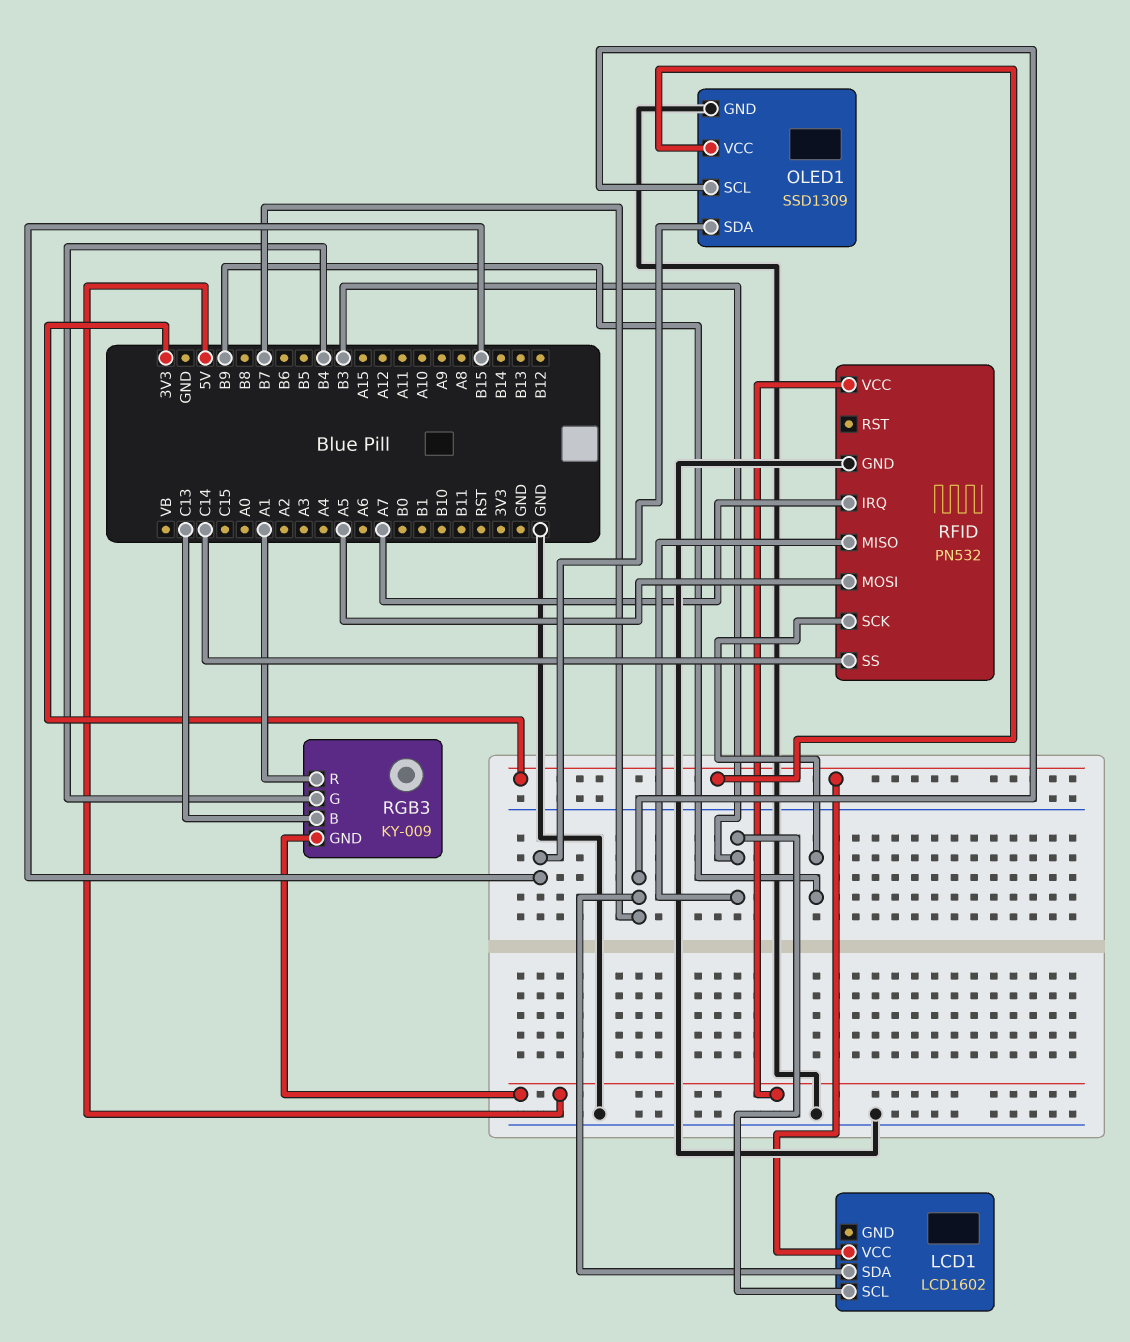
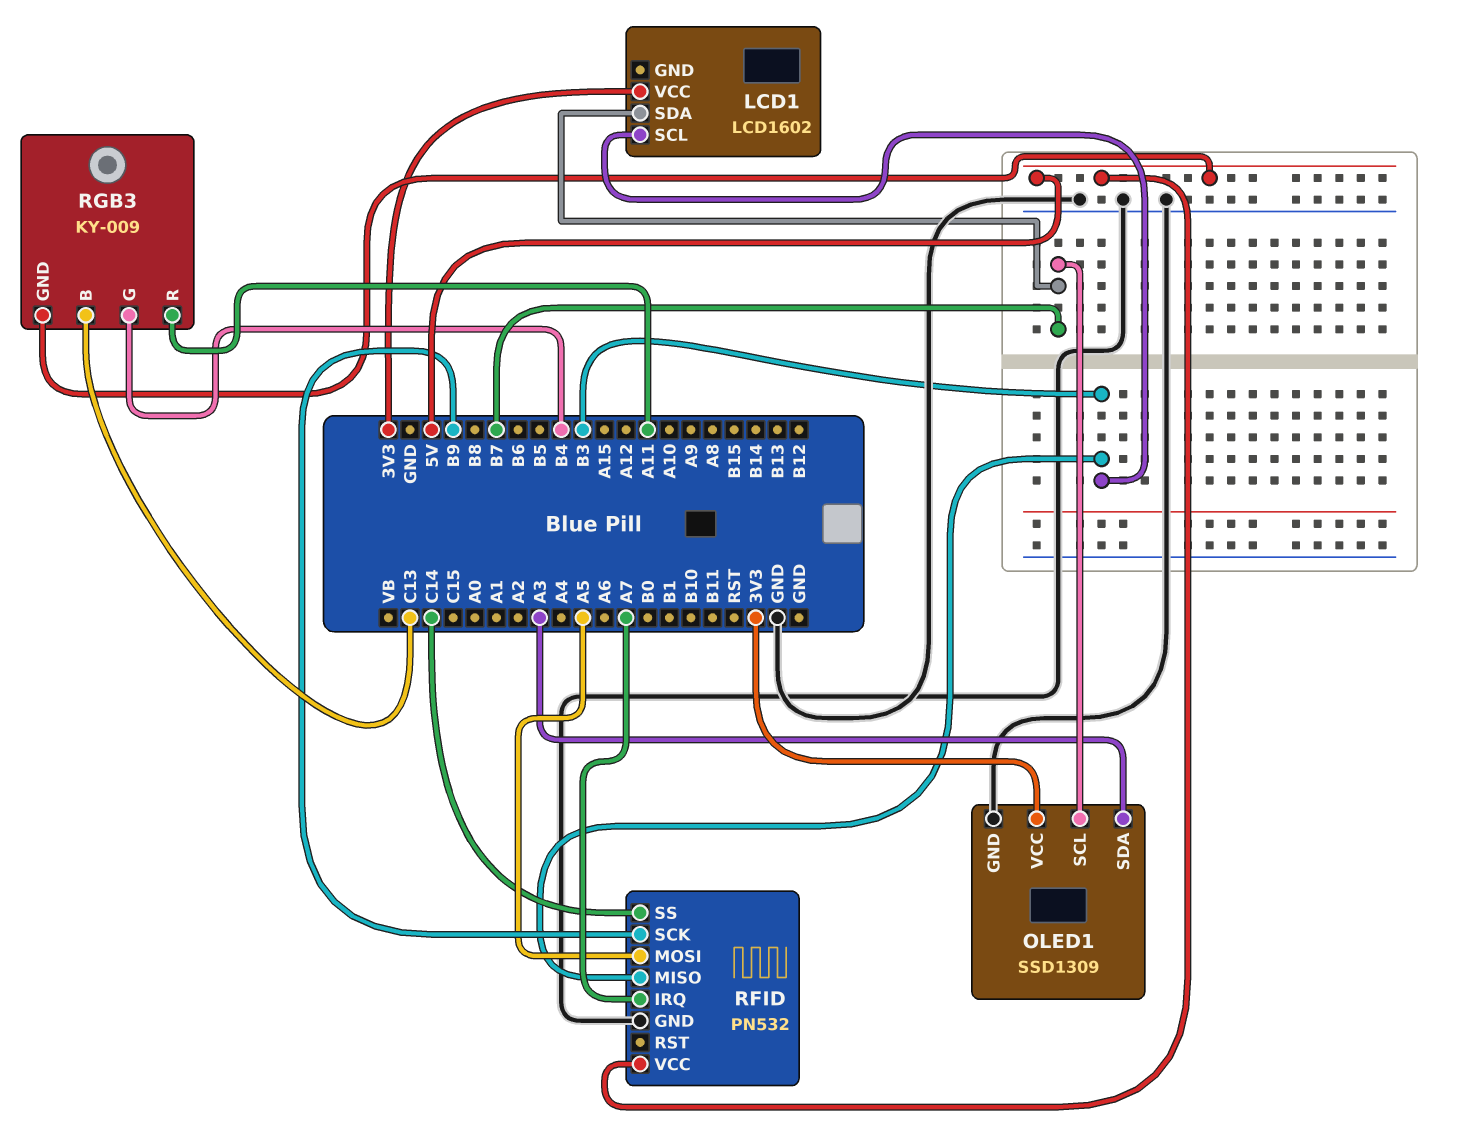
OLED1 pin SDA: B15 -> A3
RGB3 pin R: A1 -> A11

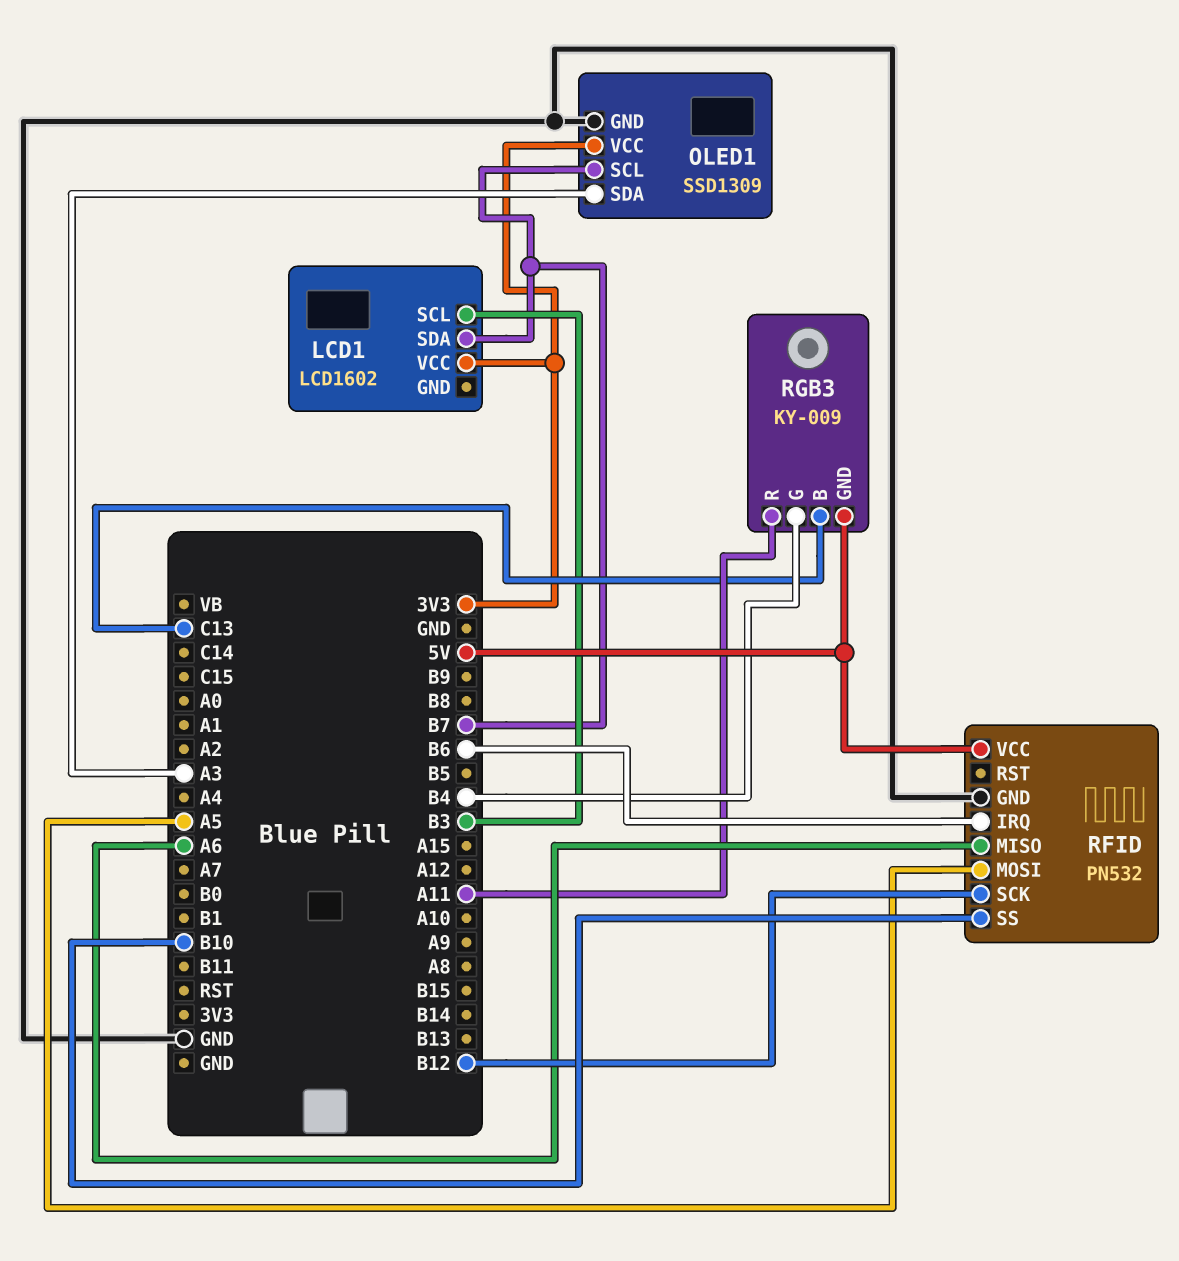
RFID pin IRQ: A7 -> B6
RFID pin MISO: B3 -> A6
RFID pin SCK: B9 -> B12
RFID pin SS: C14 -> B10

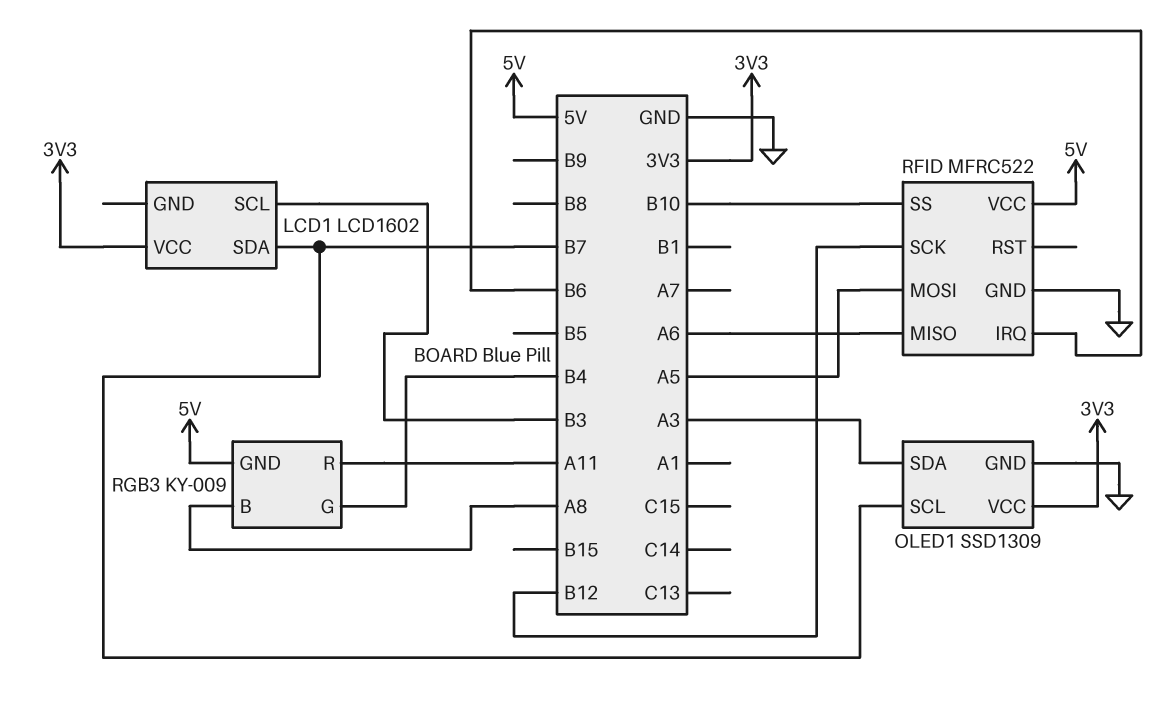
RFID: PN532 -> MFRC522
RGB3 pin B: C13 -> A8

